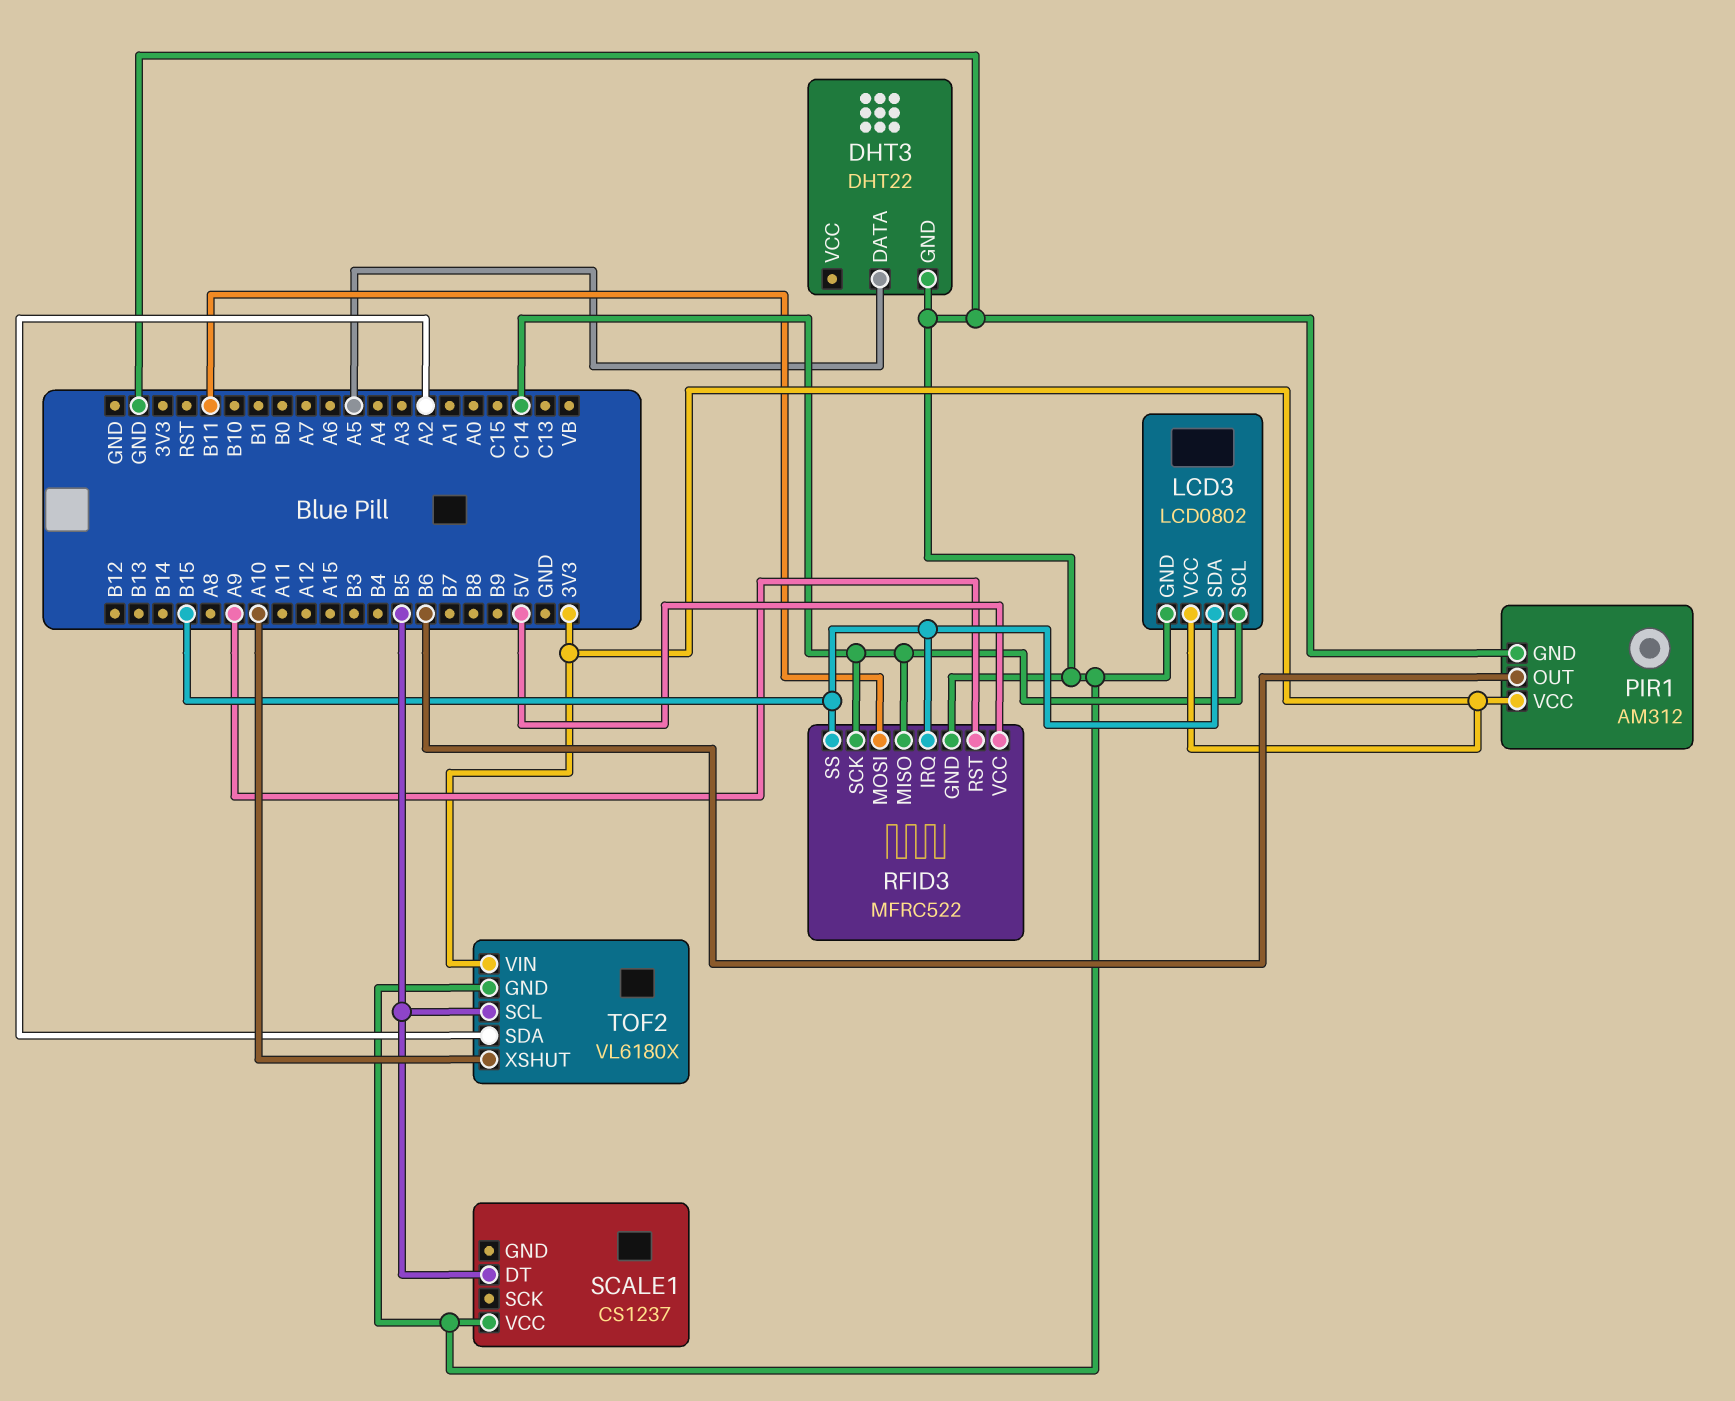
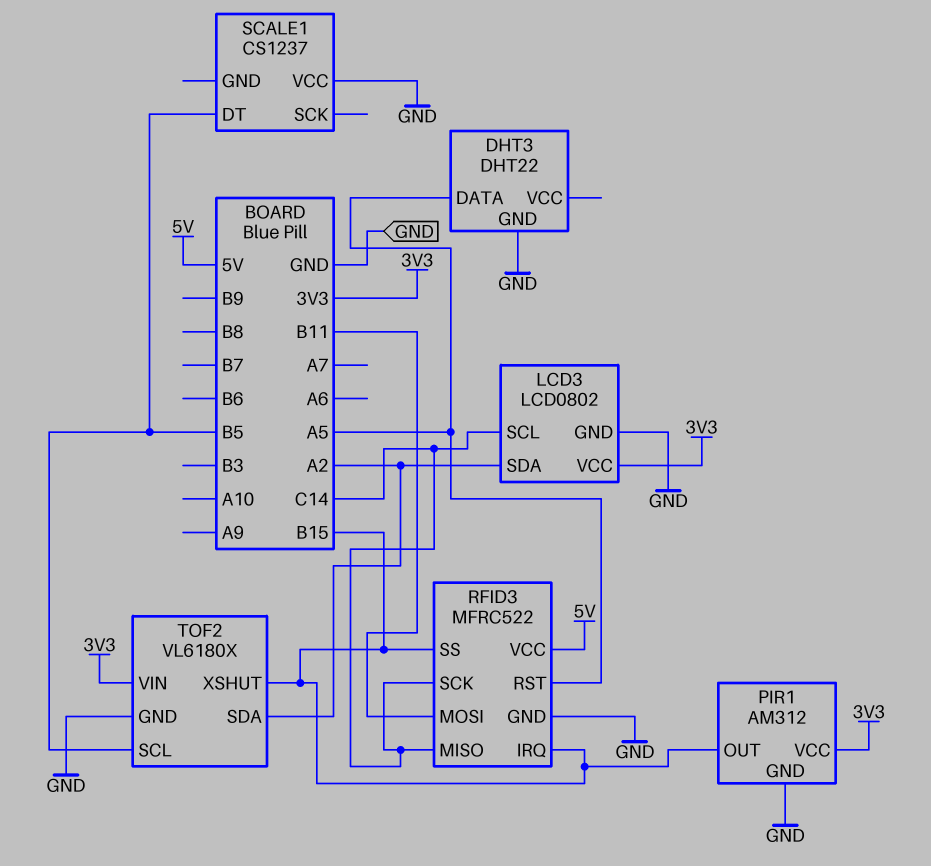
LCD3 pin SDA: B15 -> A2
PIR1 pin OUT: B6 -> B15
RFID3 pin RST: A9 -> A5
TOF2 pin XSHUT: A10 -> B15

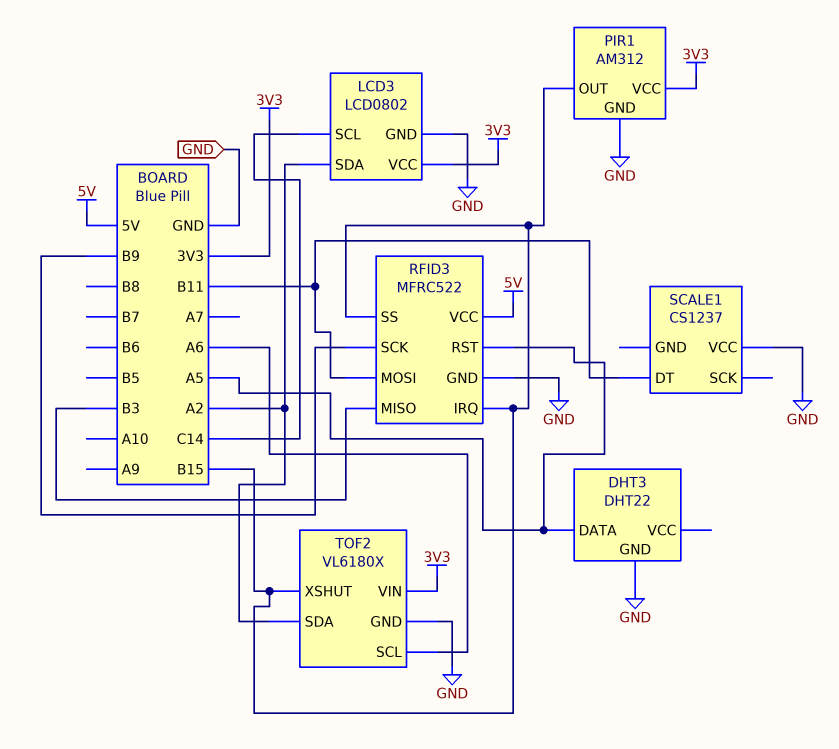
RFID3 pin MISO: C14 -> B3
RFID3 pin SCK: C14 -> B9
SCALE1 pin DT: B5 -> B11
TOF2 pin SCL: B5 -> A6

